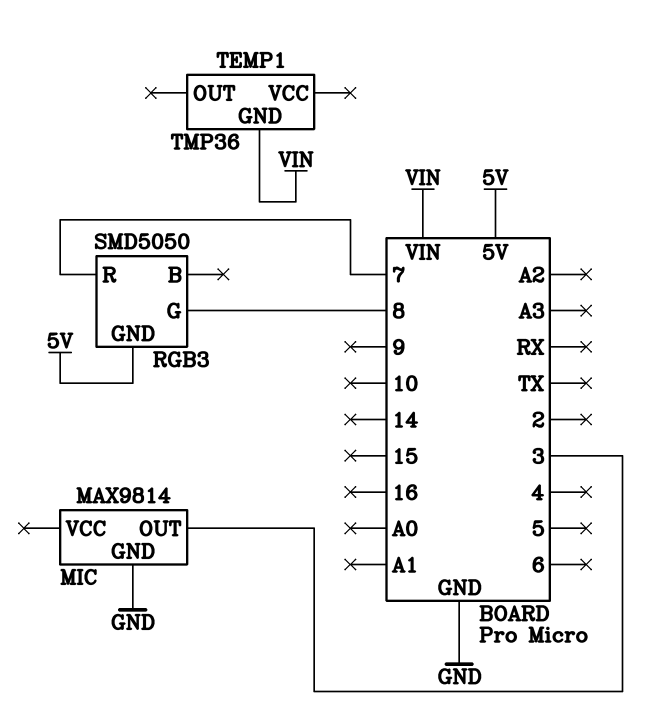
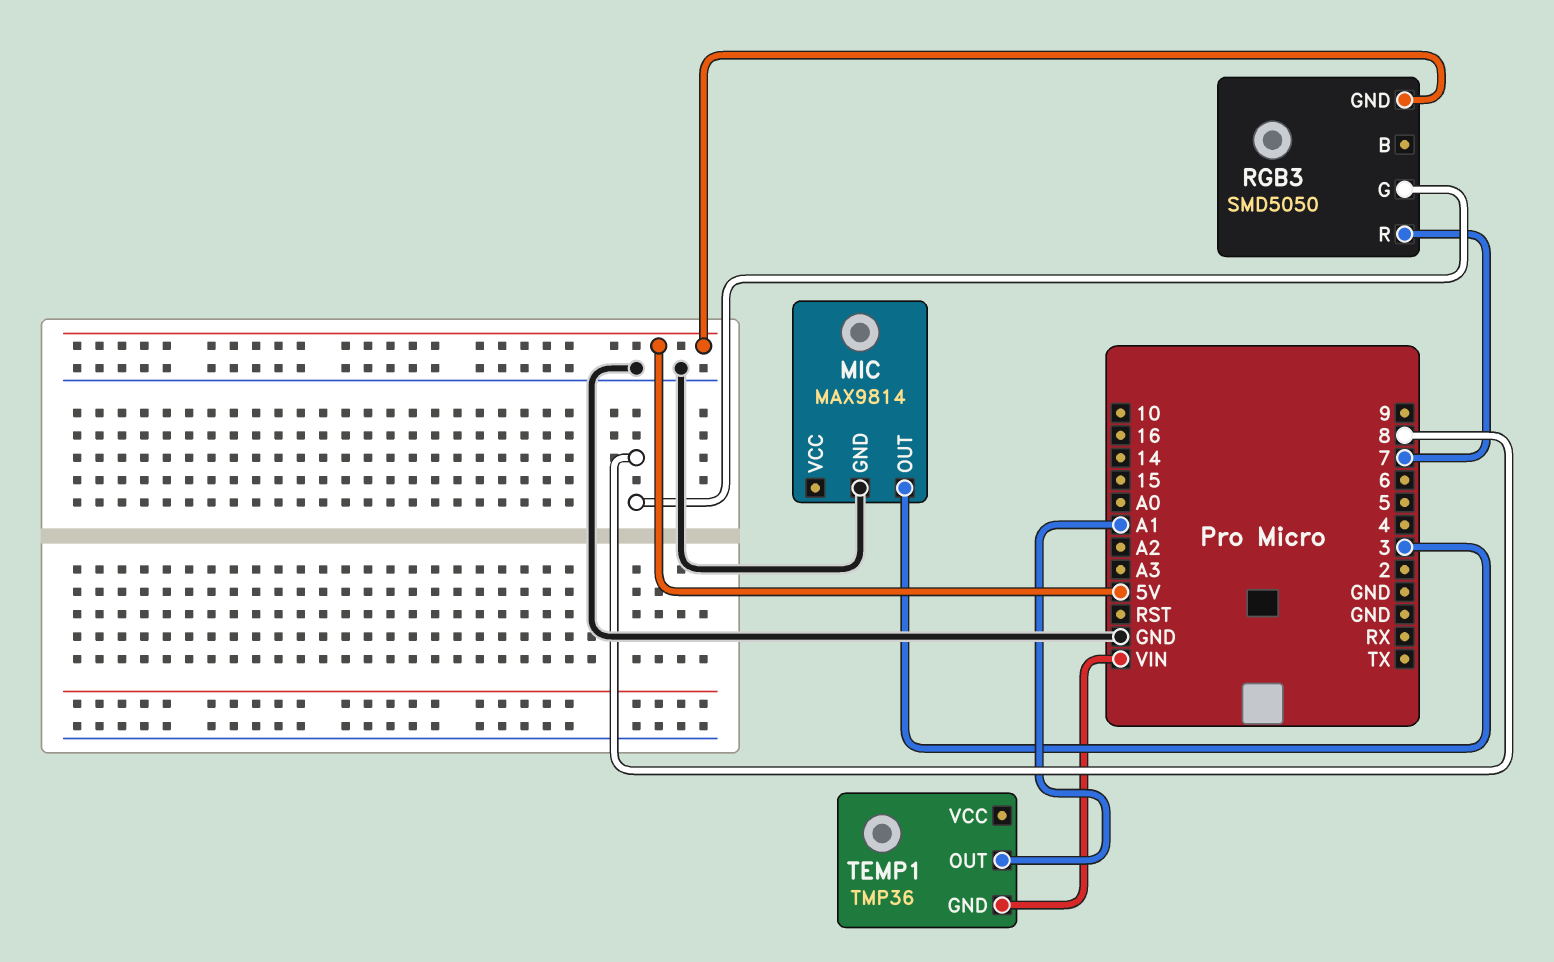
TEMP1 pin OUT: none -> A1

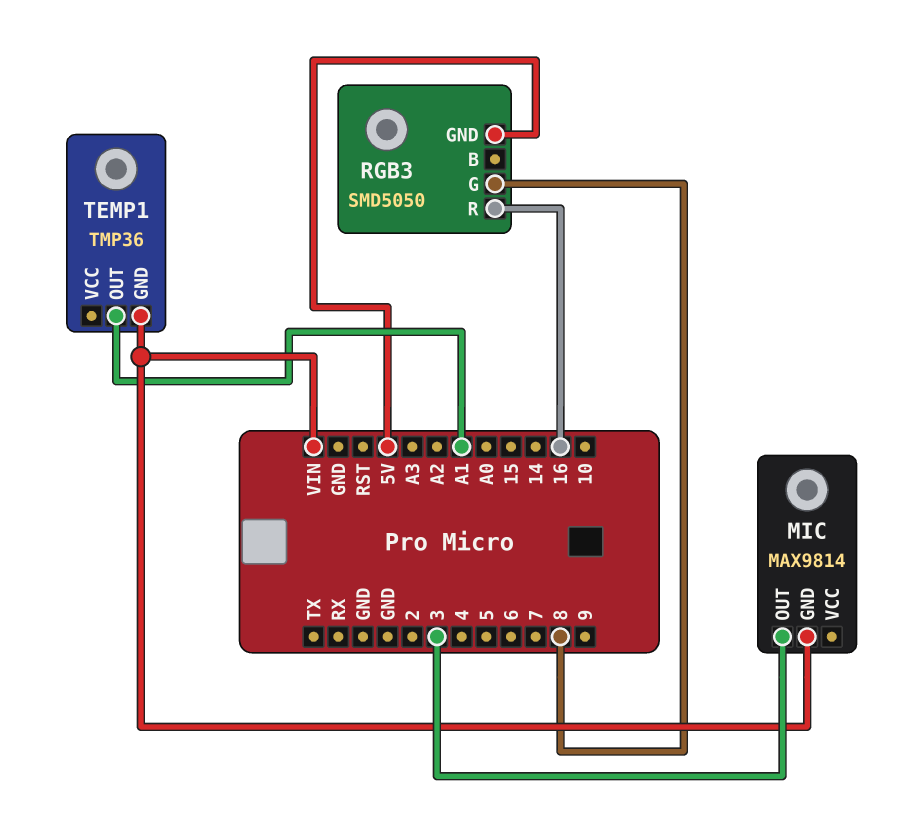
MIC pin GND: GND -> VIN
RGB3 pin R: 7 -> 16

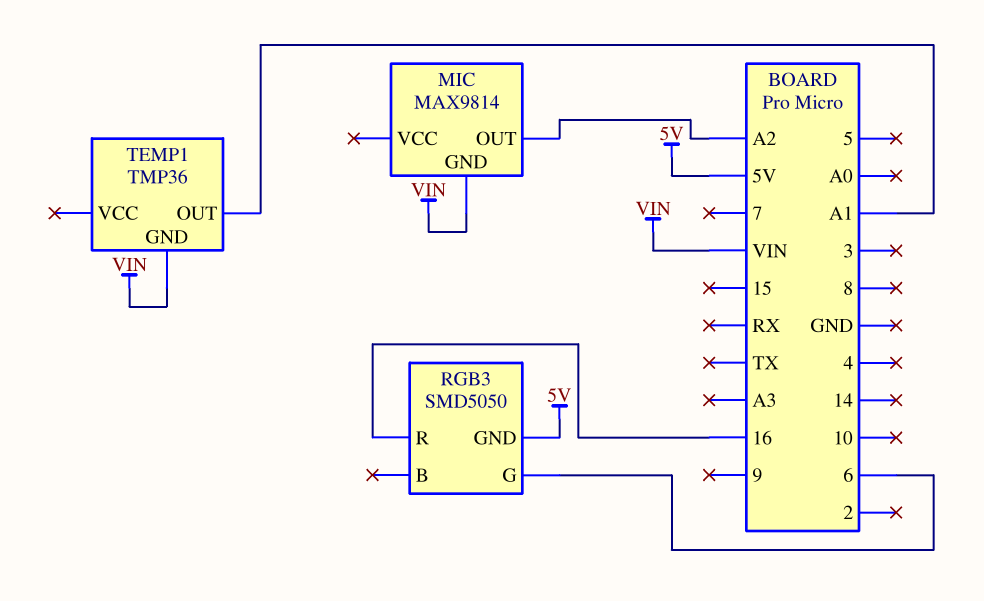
MIC pin OUT: 3 -> A2
RGB3 pin G: 8 -> 6

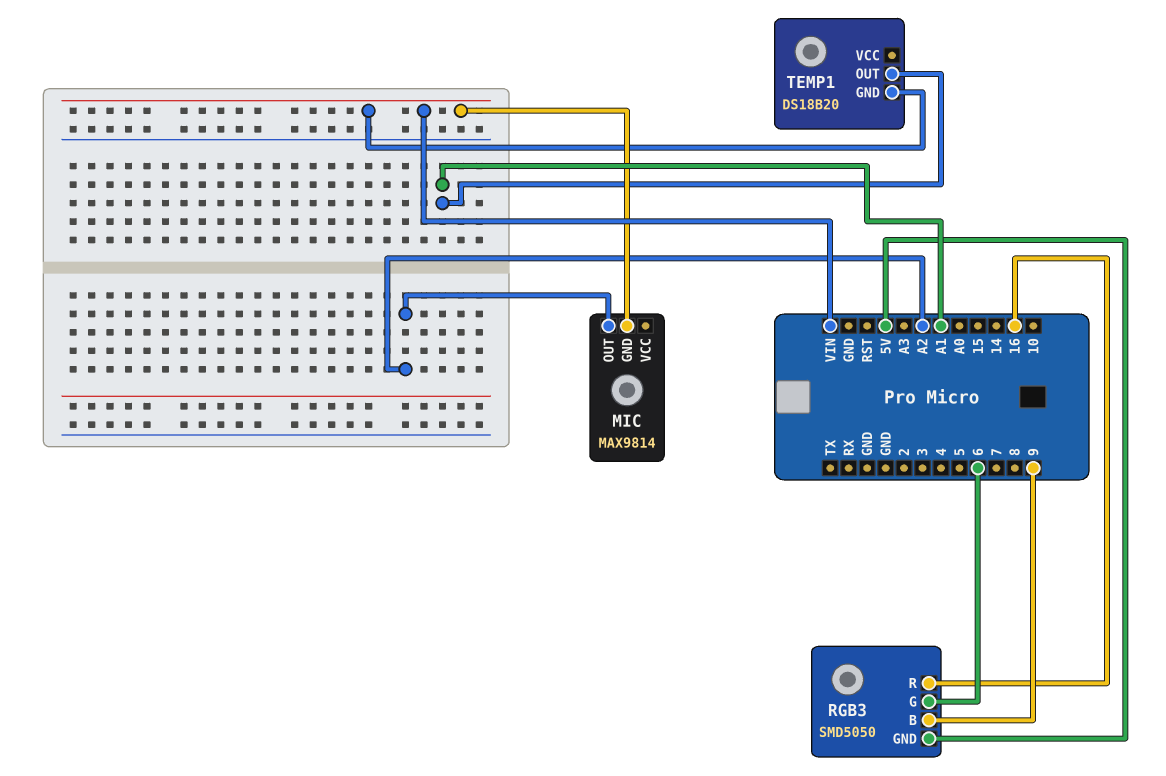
RGB3 pin B: none -> 9
TEMP1: TMP36 -> DS18B20

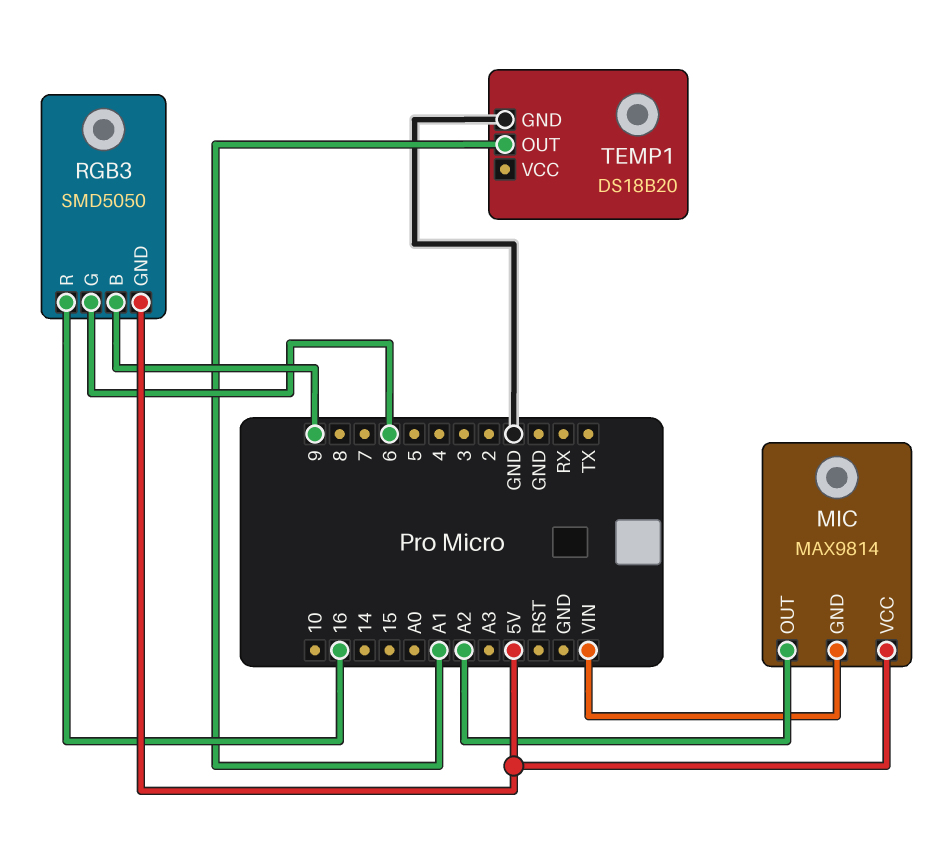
MIC pin VCC: none -> 5V
TEMP1 pin GND: VIN -> GND

